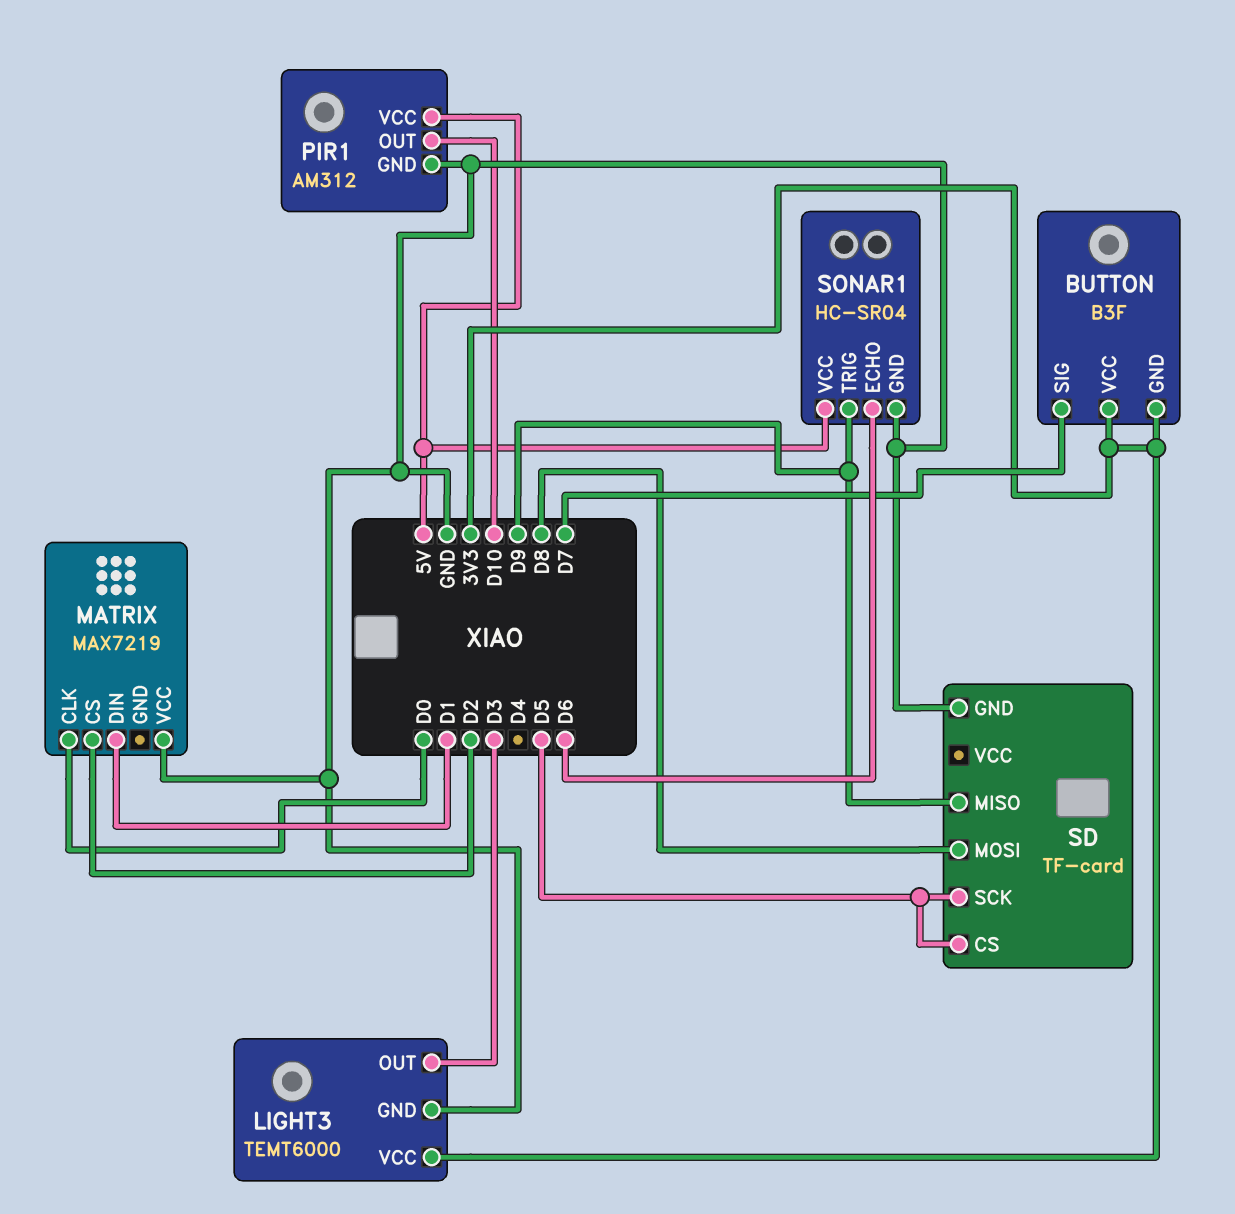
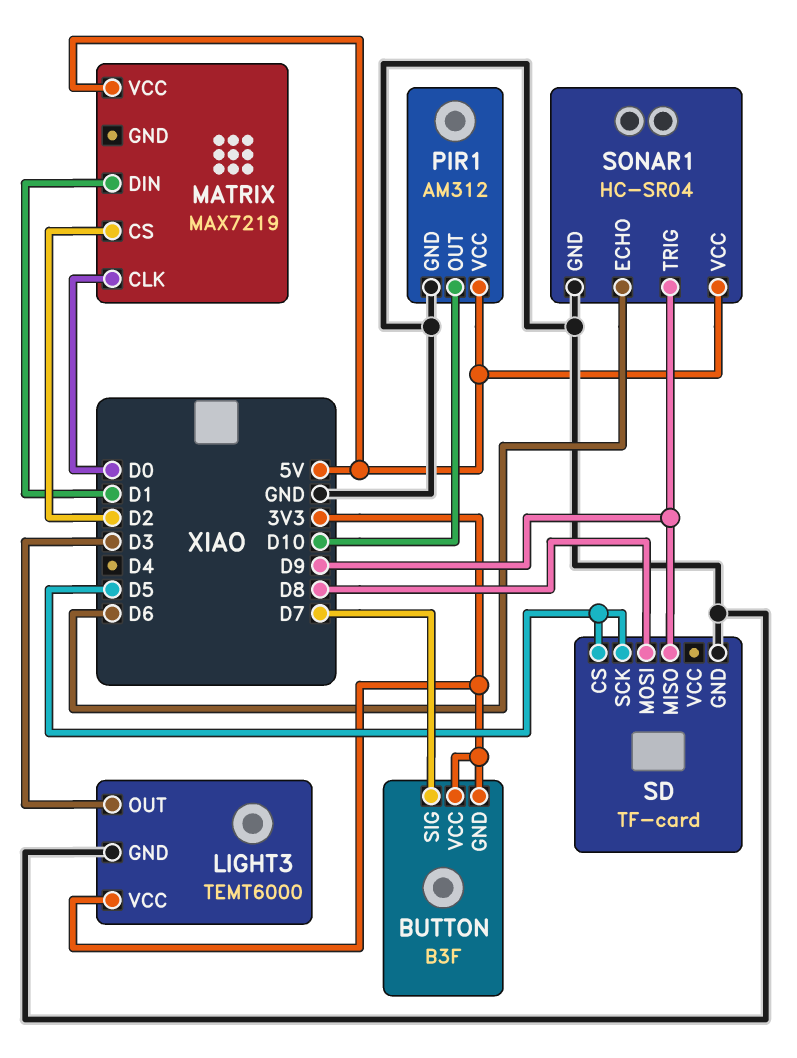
MATRIX pin VCC: GND -> 5V

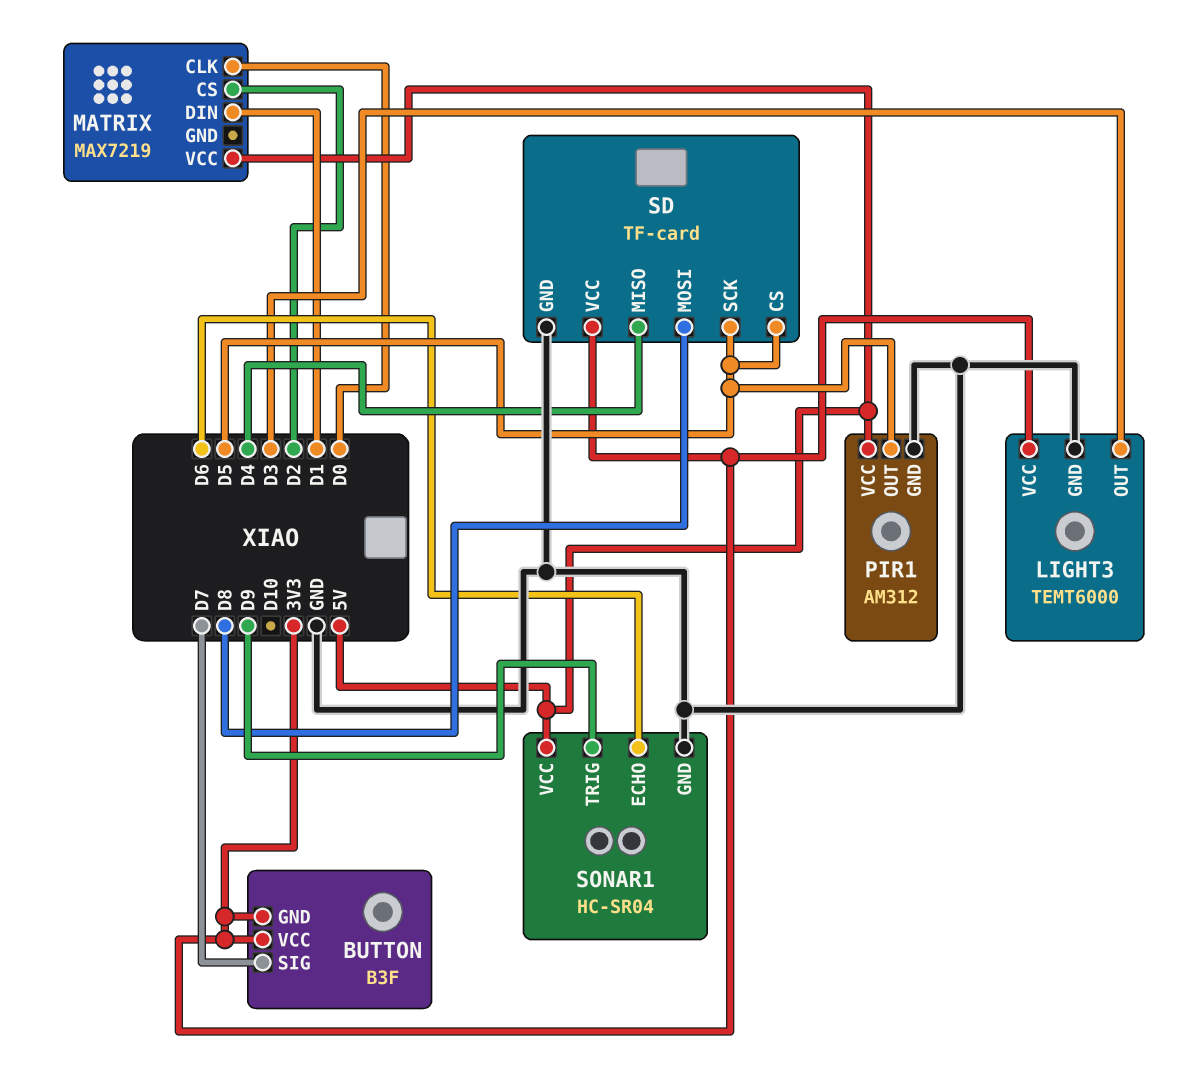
PIR1 pin OUT: D10 -> D5
SD pin MISO: D9 -> D4
SD pin VCC: none -> 3V3

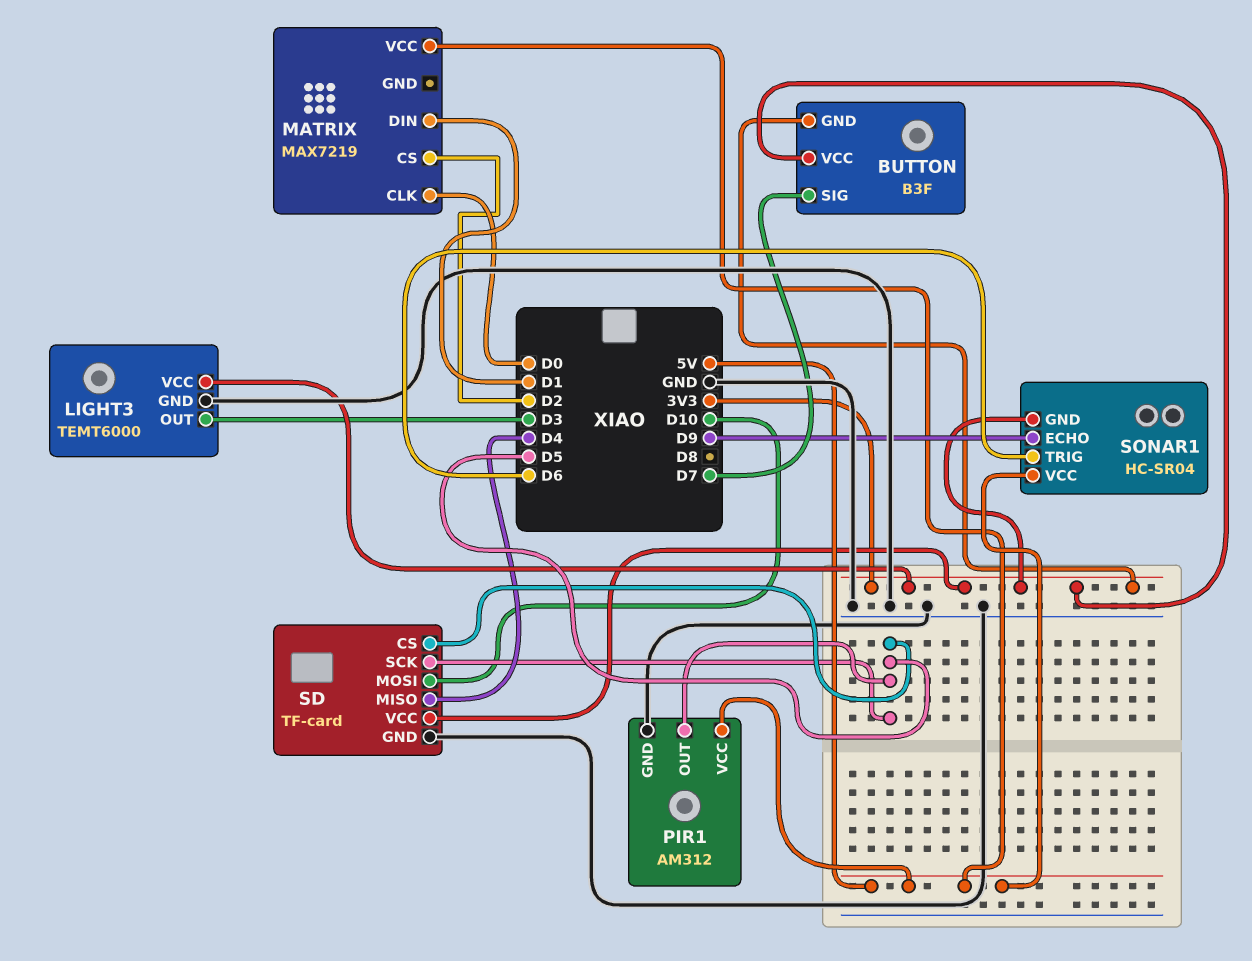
SD pin MOSI: D8 -> D10
SONAR1 pin ECHO: D6 -> D9
SONAR1 pin GND: GND -> 3V3
SONAR1 pin TRIG: D9 -> D6

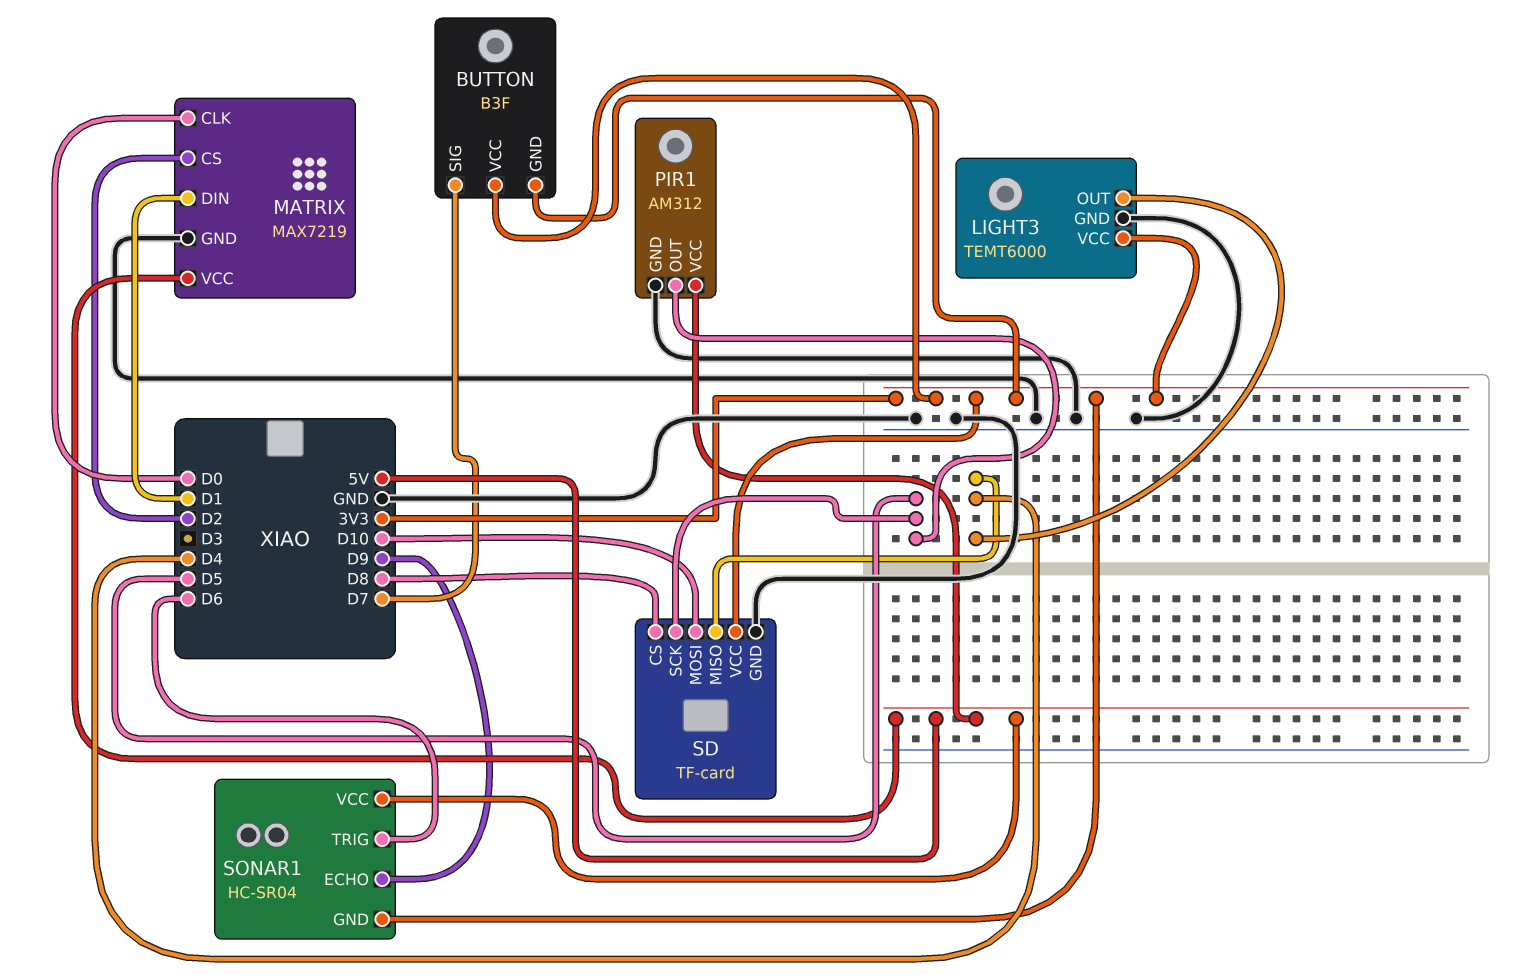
LIGHT3 pin OUT: D3 -> D4
MATRIX pin GND: none -> GND
SD pin CS: D5 -> D8

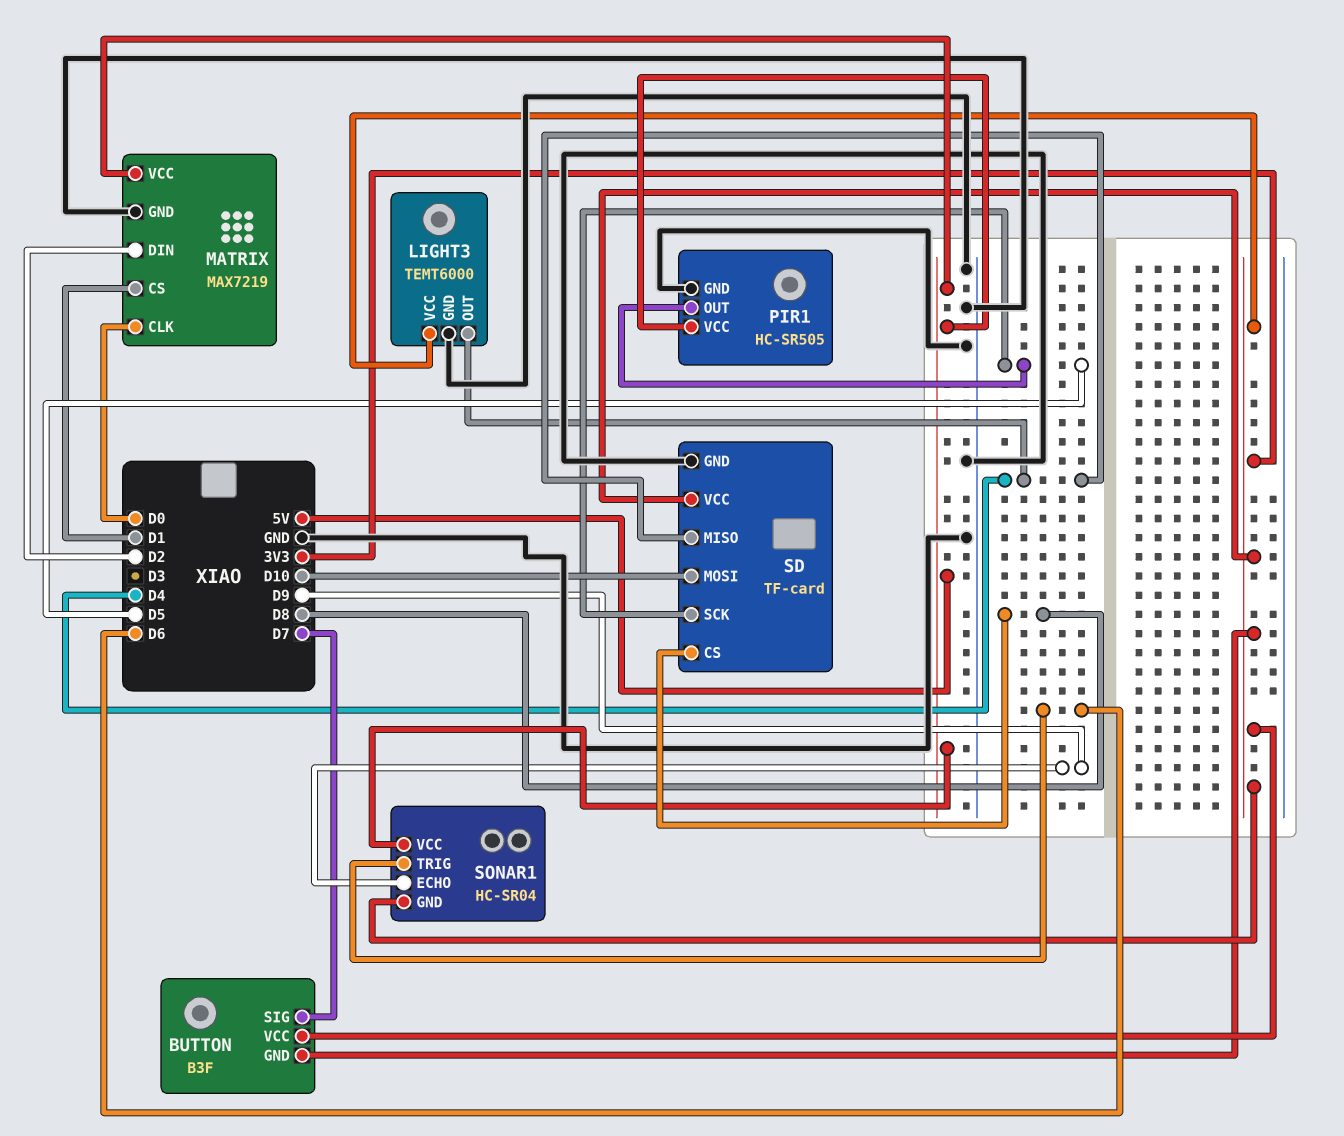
MATRIX pin CS: D2 -> D1
MATRIX pin DIN: D1 -> D2
PIR1: AM312 -> HC-SR505

